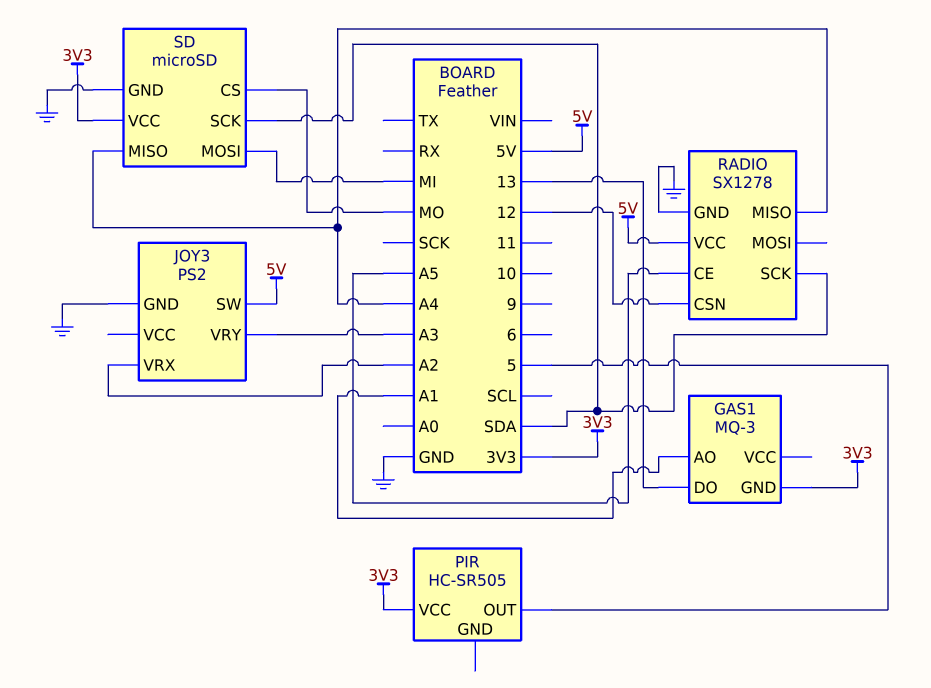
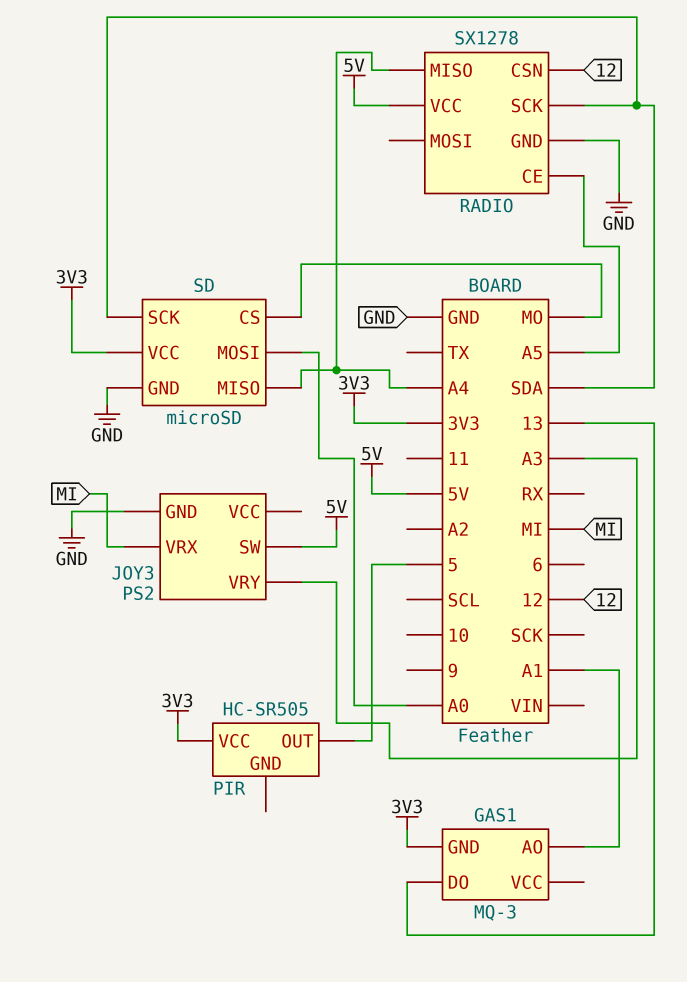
JOY3 pin VRX: A2 -> MI
SD pin MOSI: MI -> A0

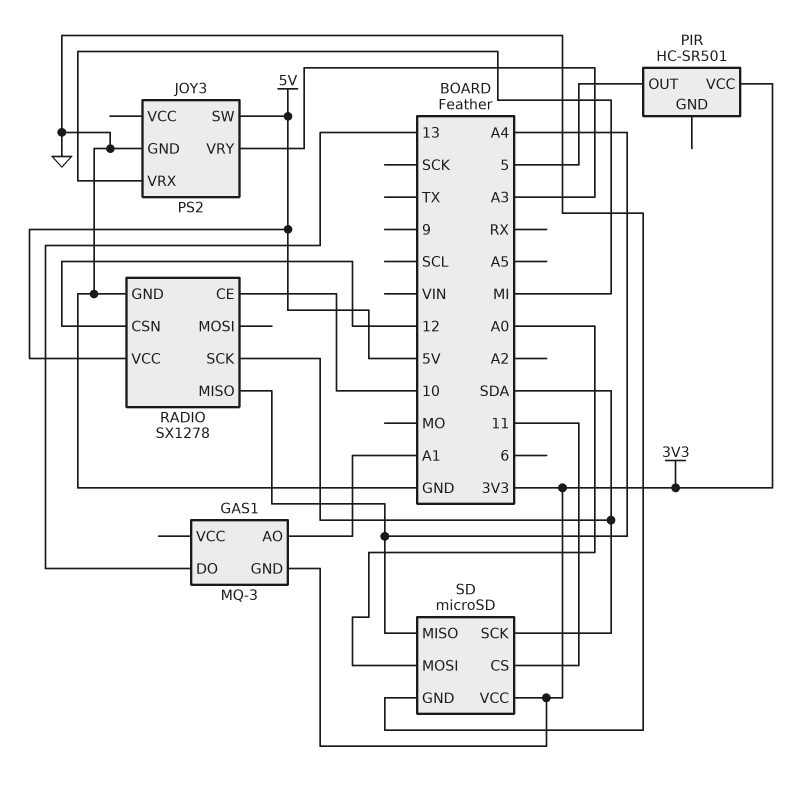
PIR: HC-SR505 -> HC-SR501
RADIO pin CE: A5 -> 10
SD pin CS: MO -> 11

